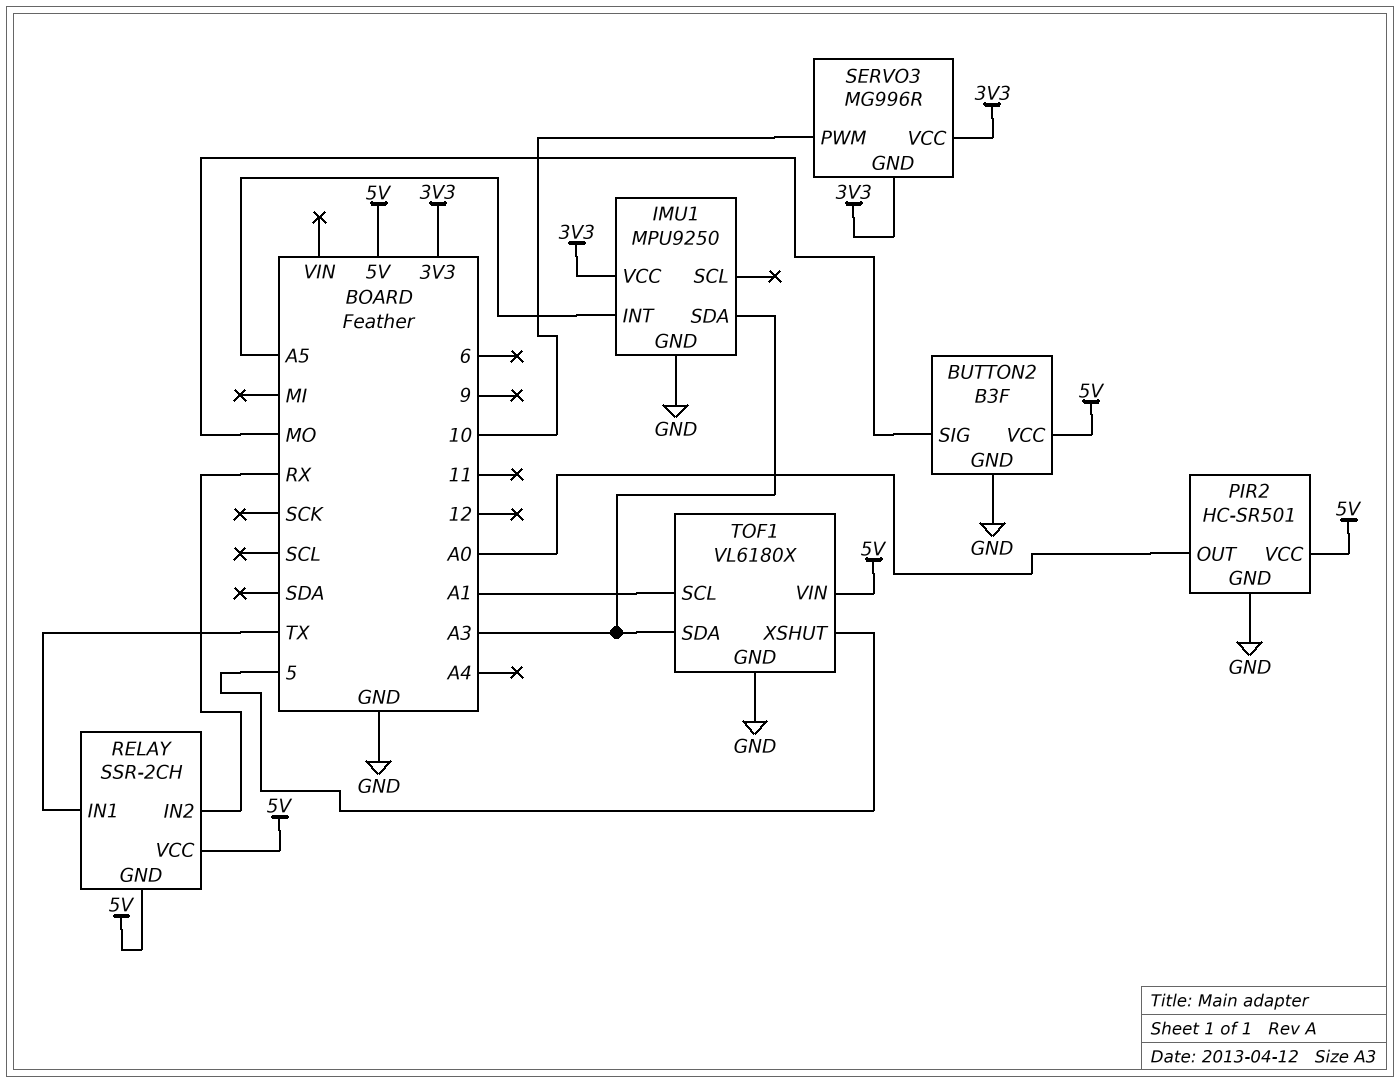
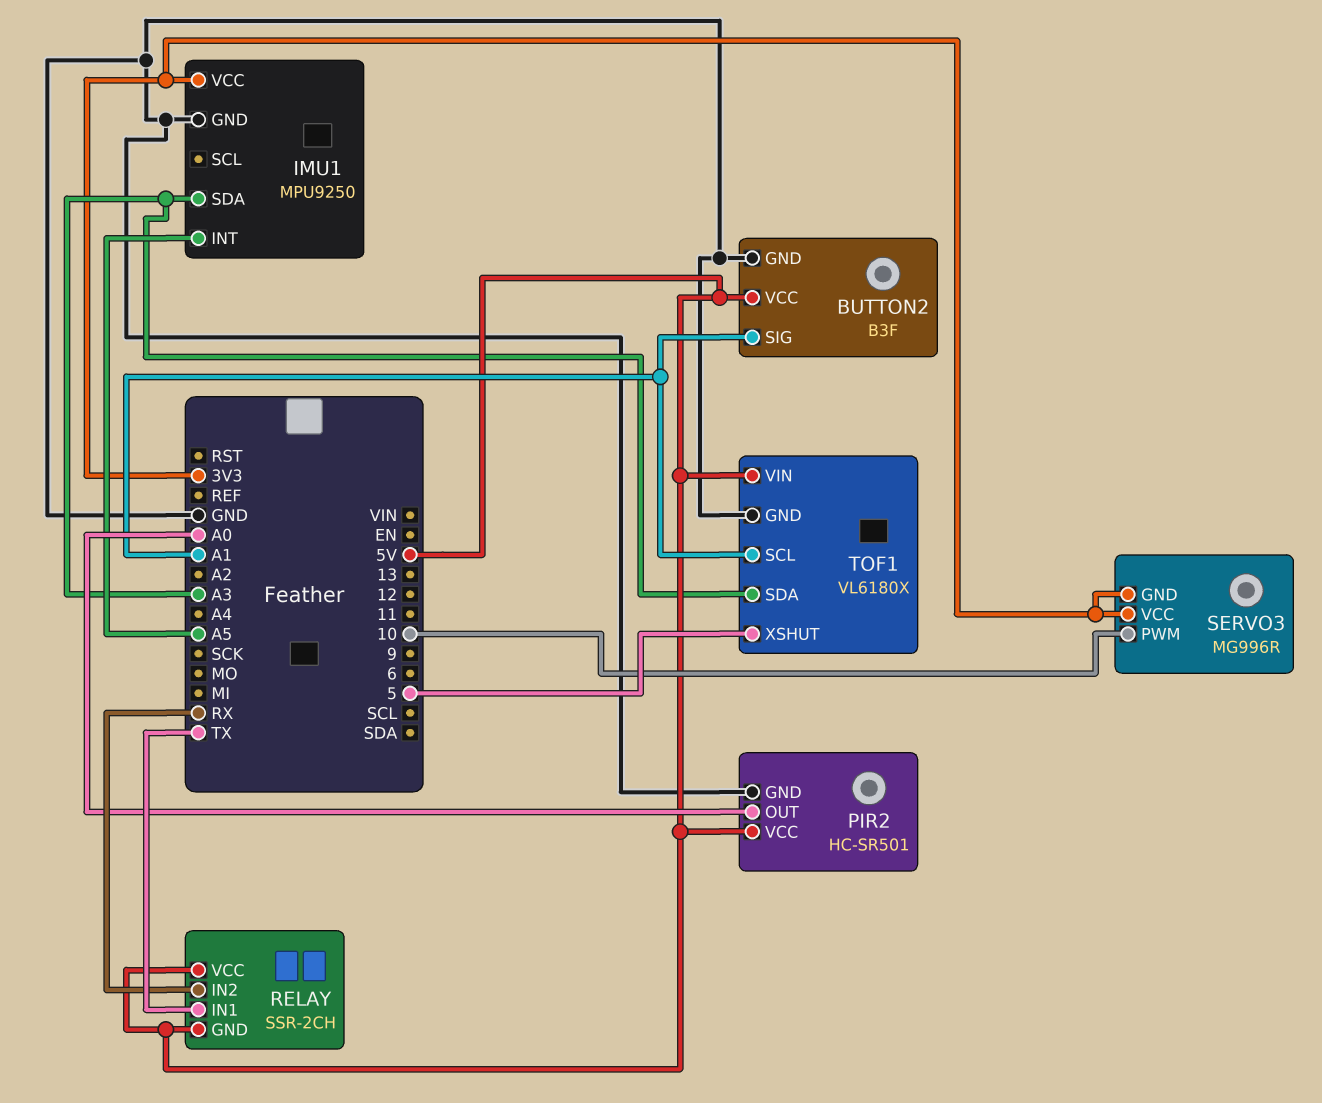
BUTTON2 pin SIG: MO -> A1

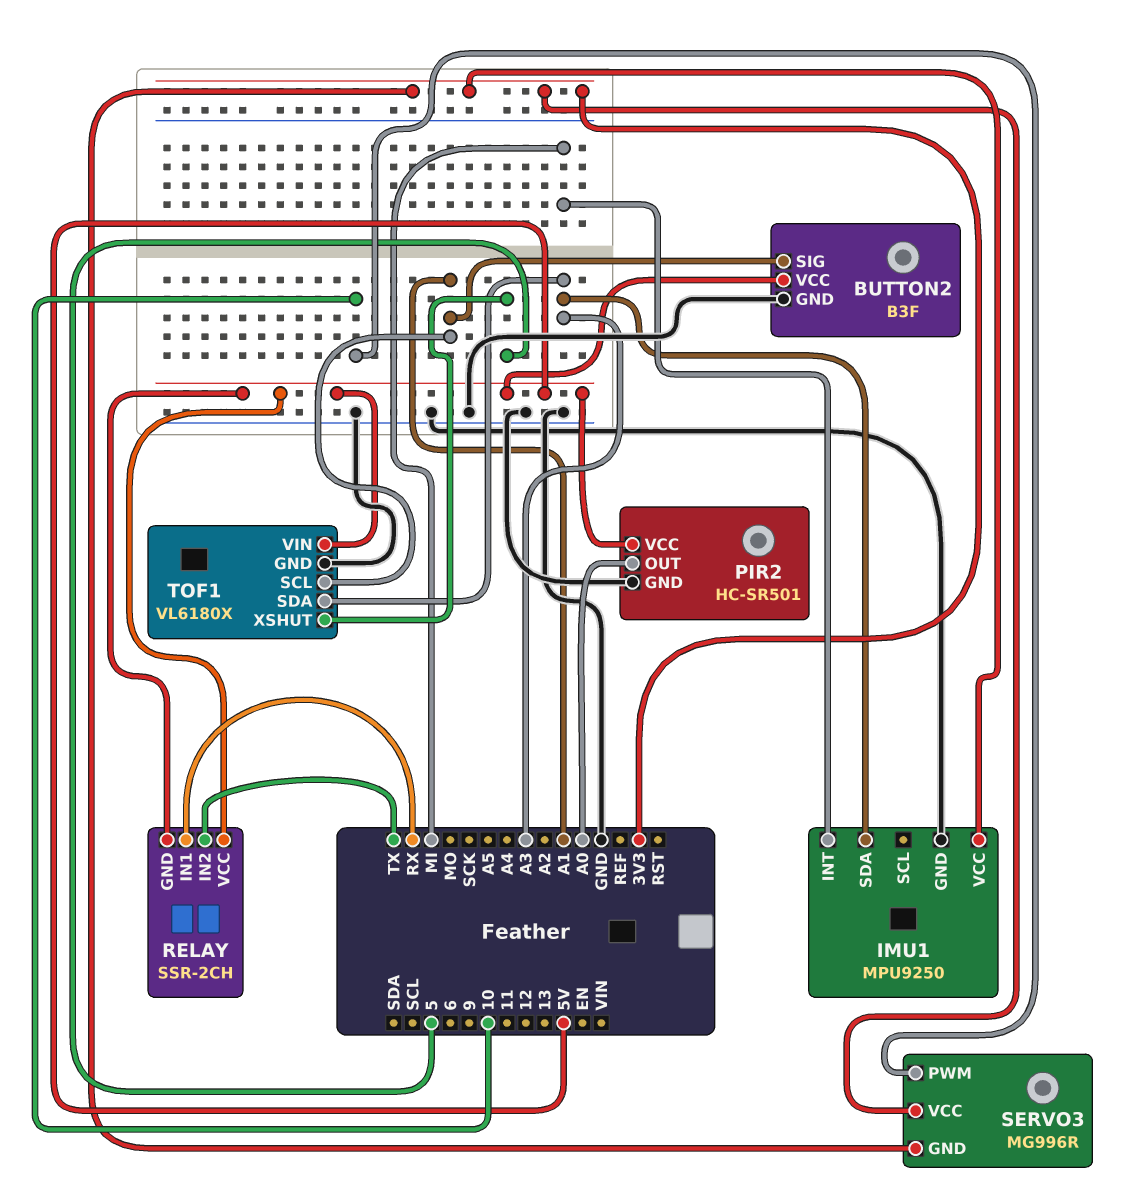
IMU1 pin INT: A5 -> MI
RELAY pin IN1: TX -> RX
RELAY pin IN2: RX -> TX

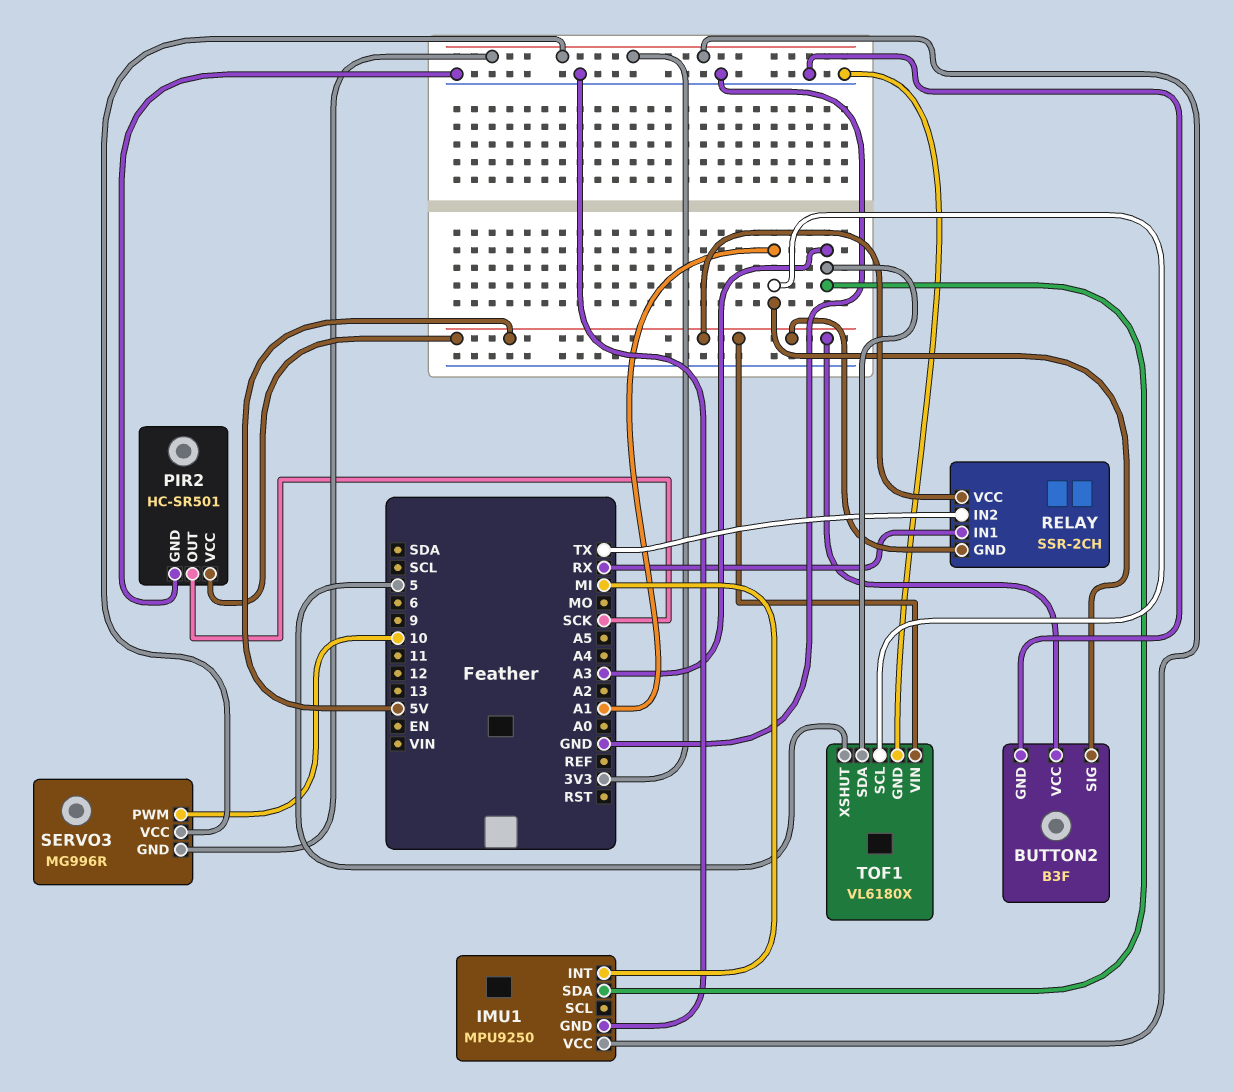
PIR2 pin OUT: A0 -> SCK

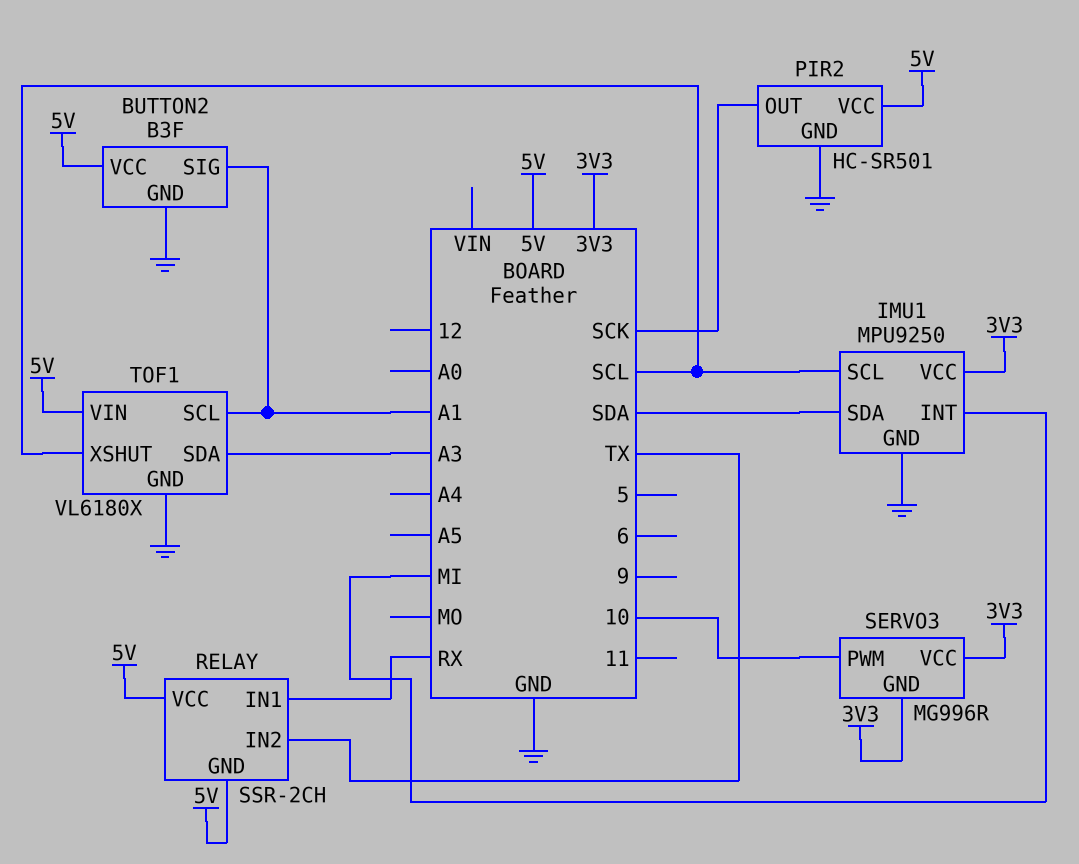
IMU1 pin SCL: none -> SCL
IMU1 pin SDA: A3 -> SDA
TOF1 pin XSHUT: 5 -> SCL

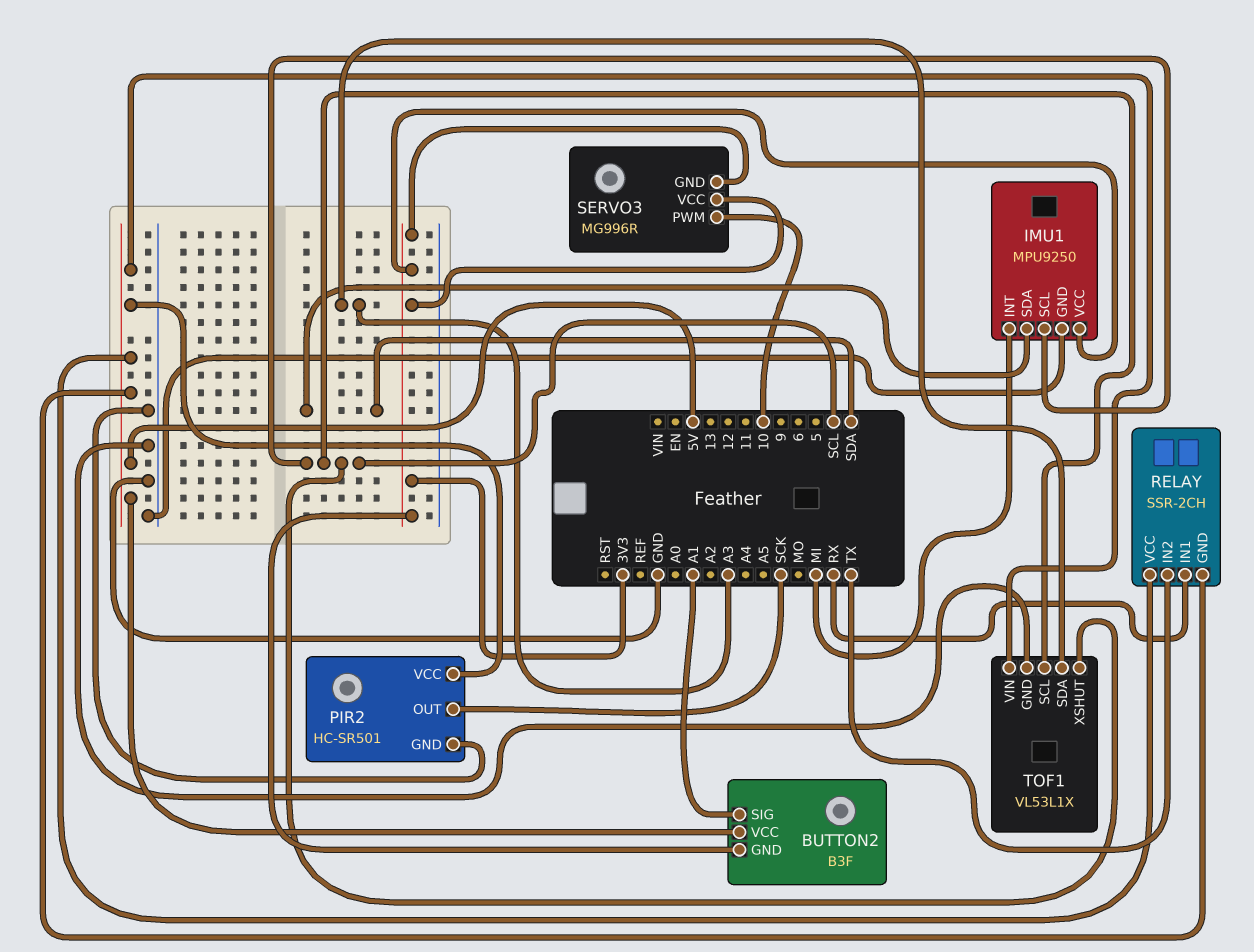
BUTTON2 pin GND: GND -> 3V3
TOF1: VL6180X -> VL53L1X
TOF1 pin SCL: A1 -> SCL

